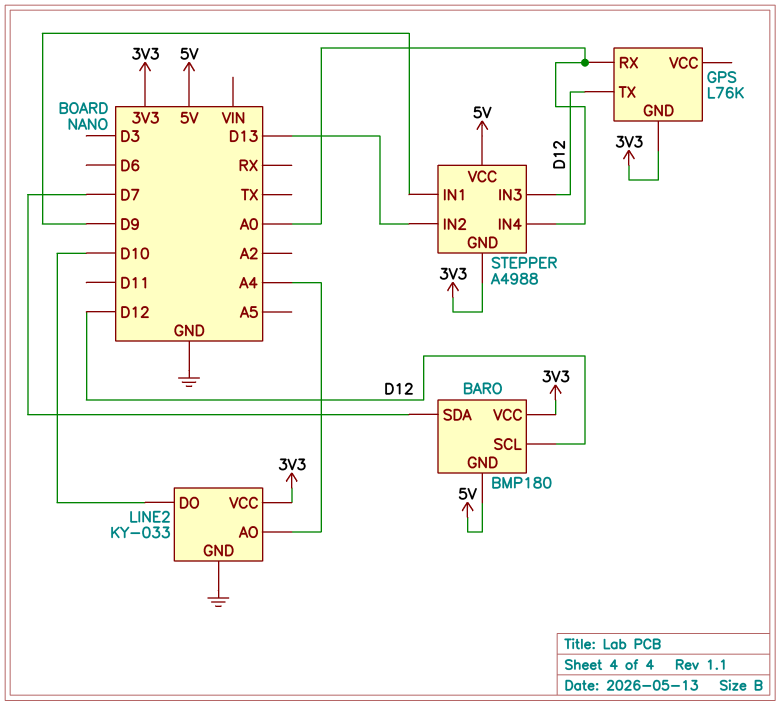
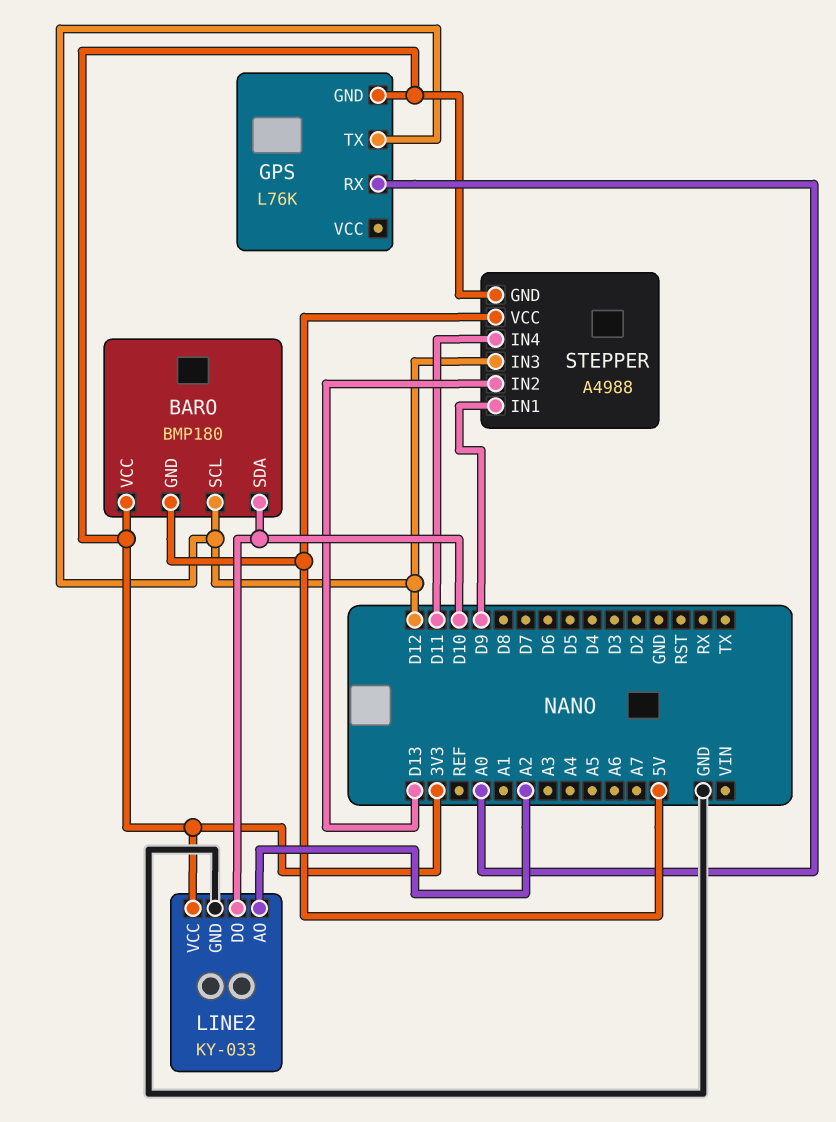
BARO pin SDA: D7 -> D10
LINE2 pin AO: A4 -> A2
STEPPER pin IN4: A0 -> D11

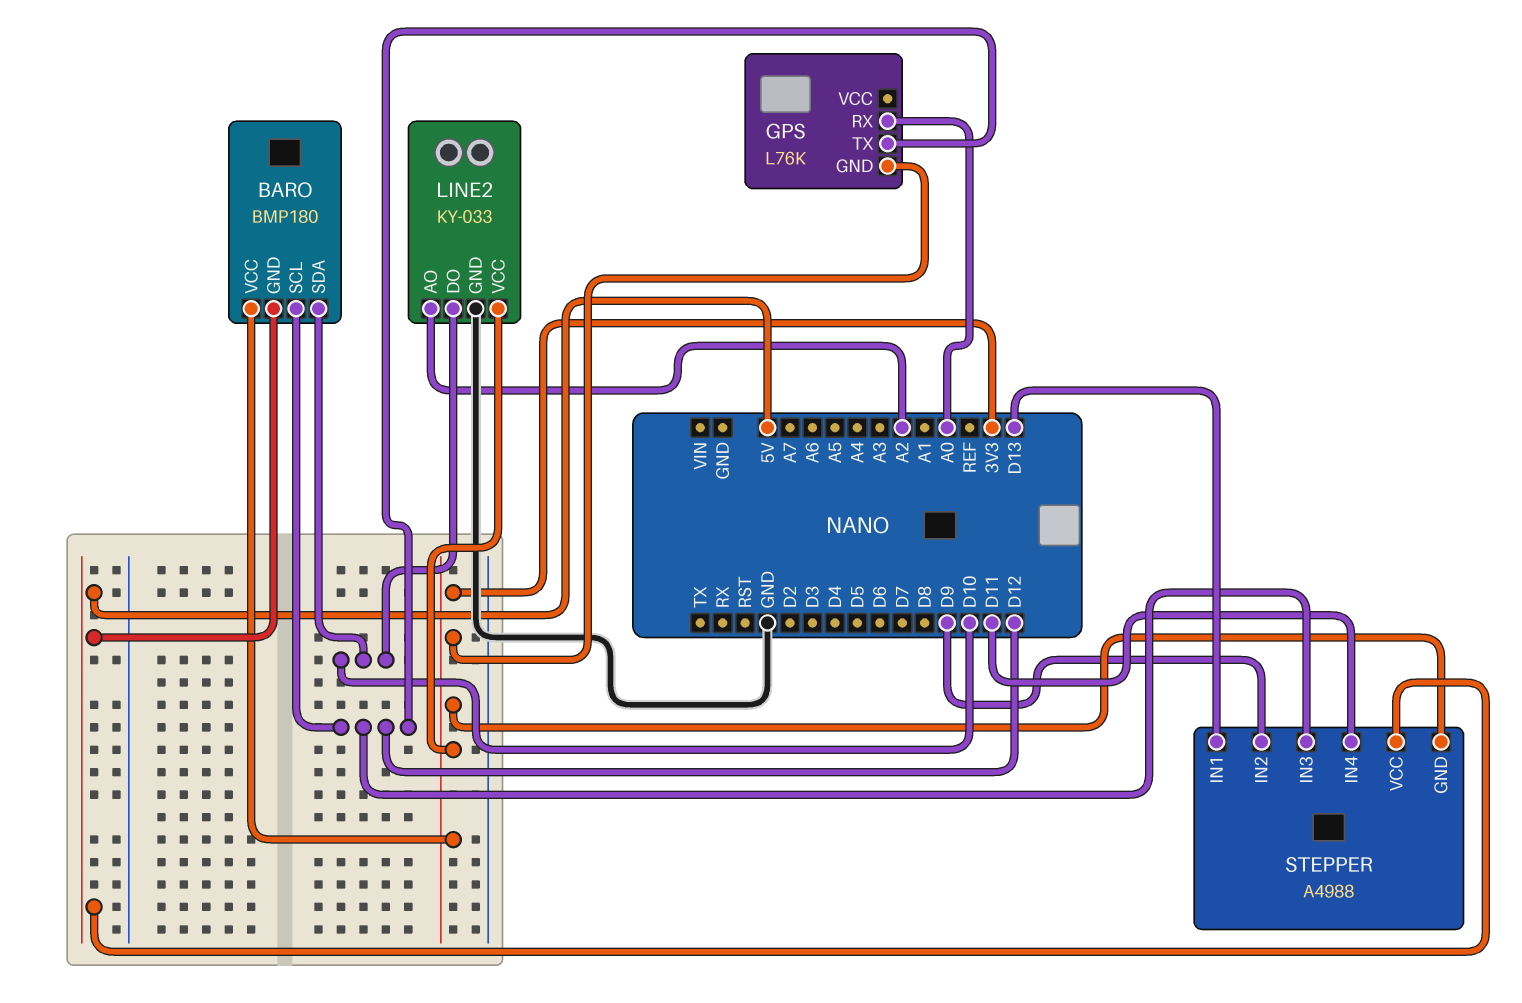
STEPPER pin IN1: D9 -> D13
STEPPER pin IN2: D13 -> D9

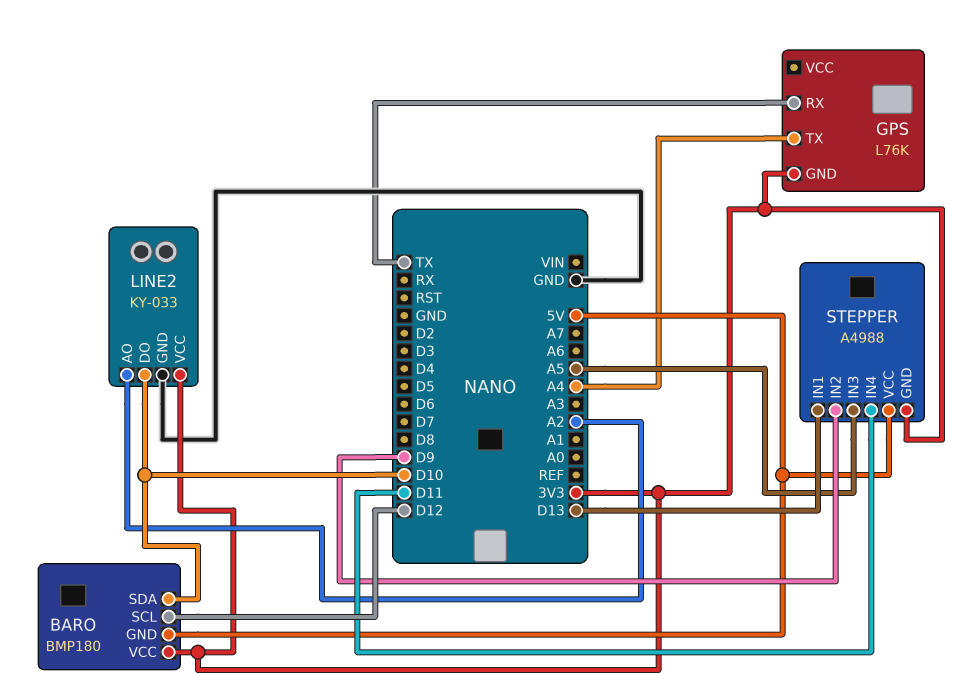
GPS pin RX: A0 -> TX
GPS pin TX: D12 -> A4
STEPPER pin IN3: D12 -> A5

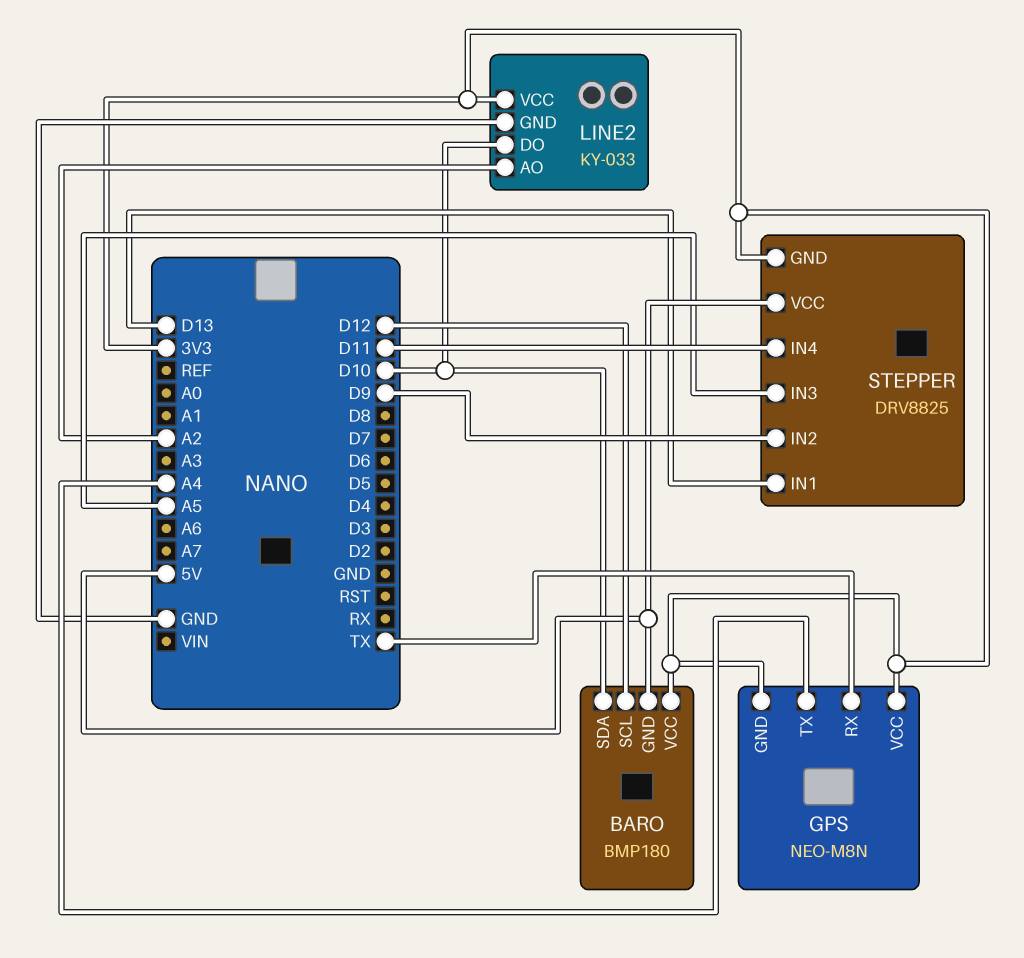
GPS: L76K -> NEO-M8N
GPS pin VCC: none -> 3V3
STEPPER: A4988 -> DRV8825

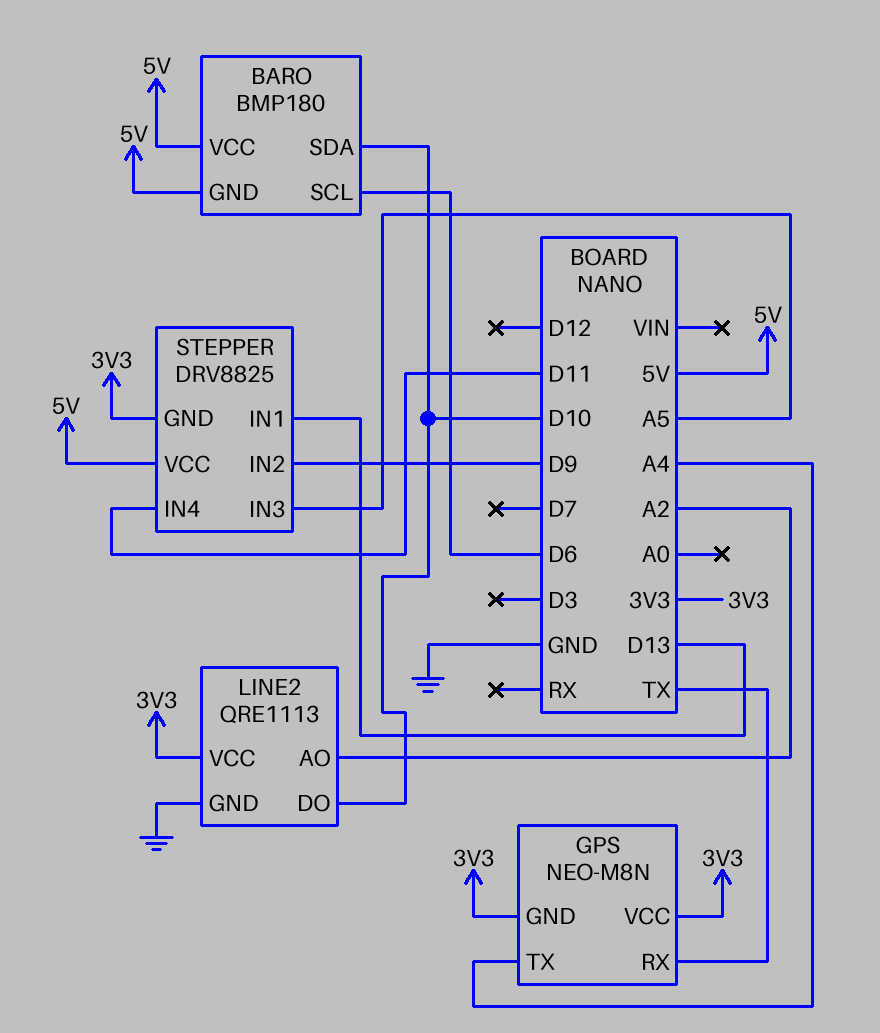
BARO pin SCL: D12 -> D6
BARO pin VCC: 3V3 -> 5V
LINE2: KY-033 -> QRE1113

